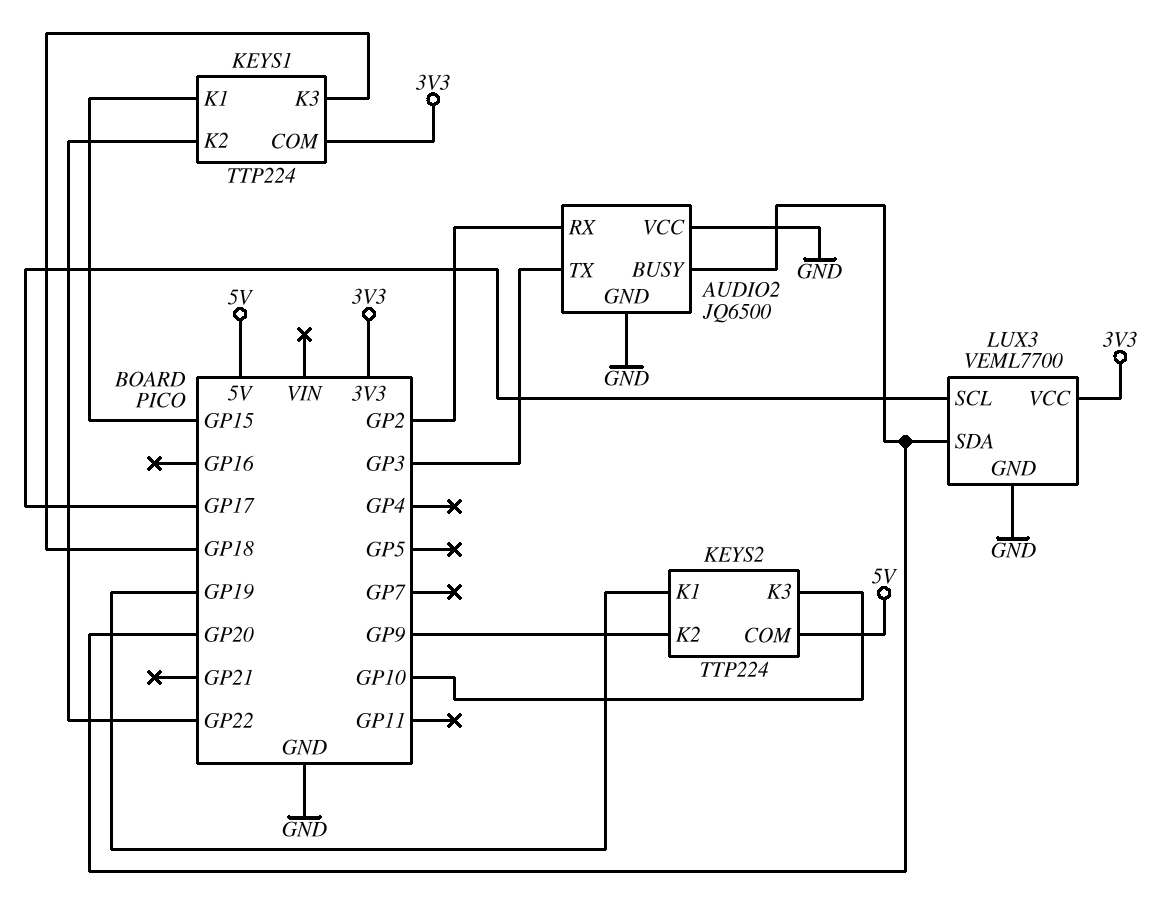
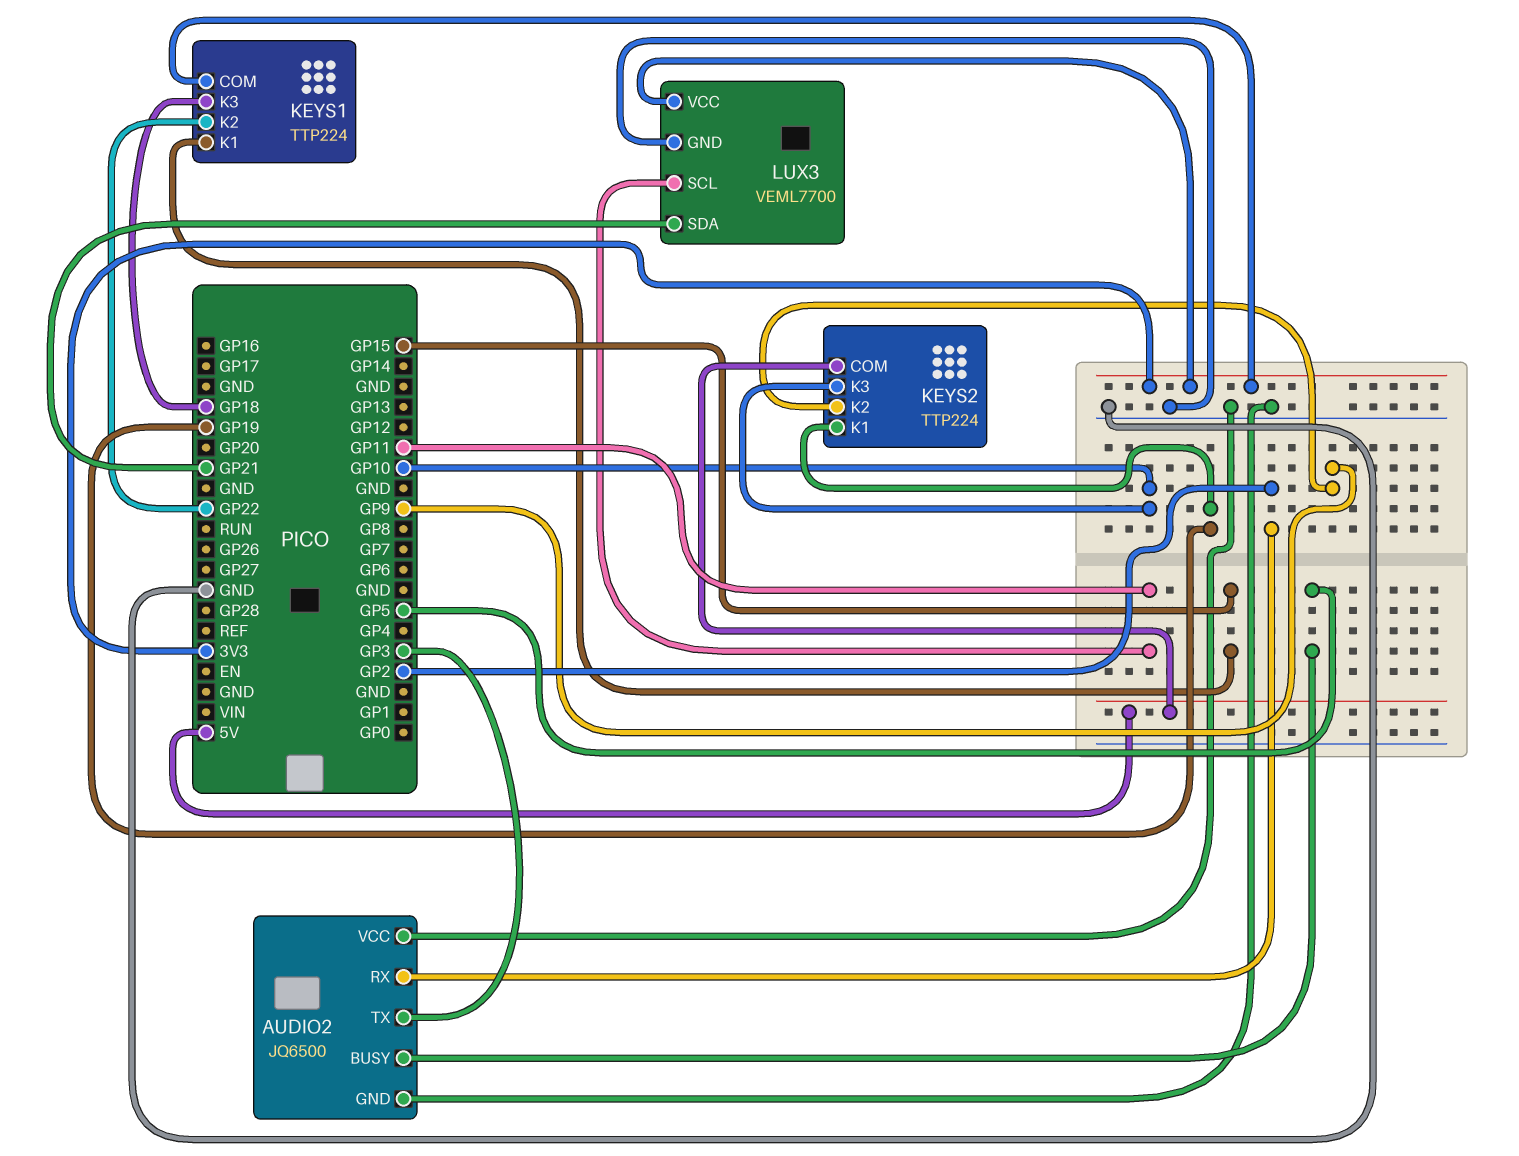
AUDIO2 pin BUSY: GP20 -> GP5
LUX3 pin SCL: GP17 -> GP11
LUX3 pin SDA: GP20 -> GP21

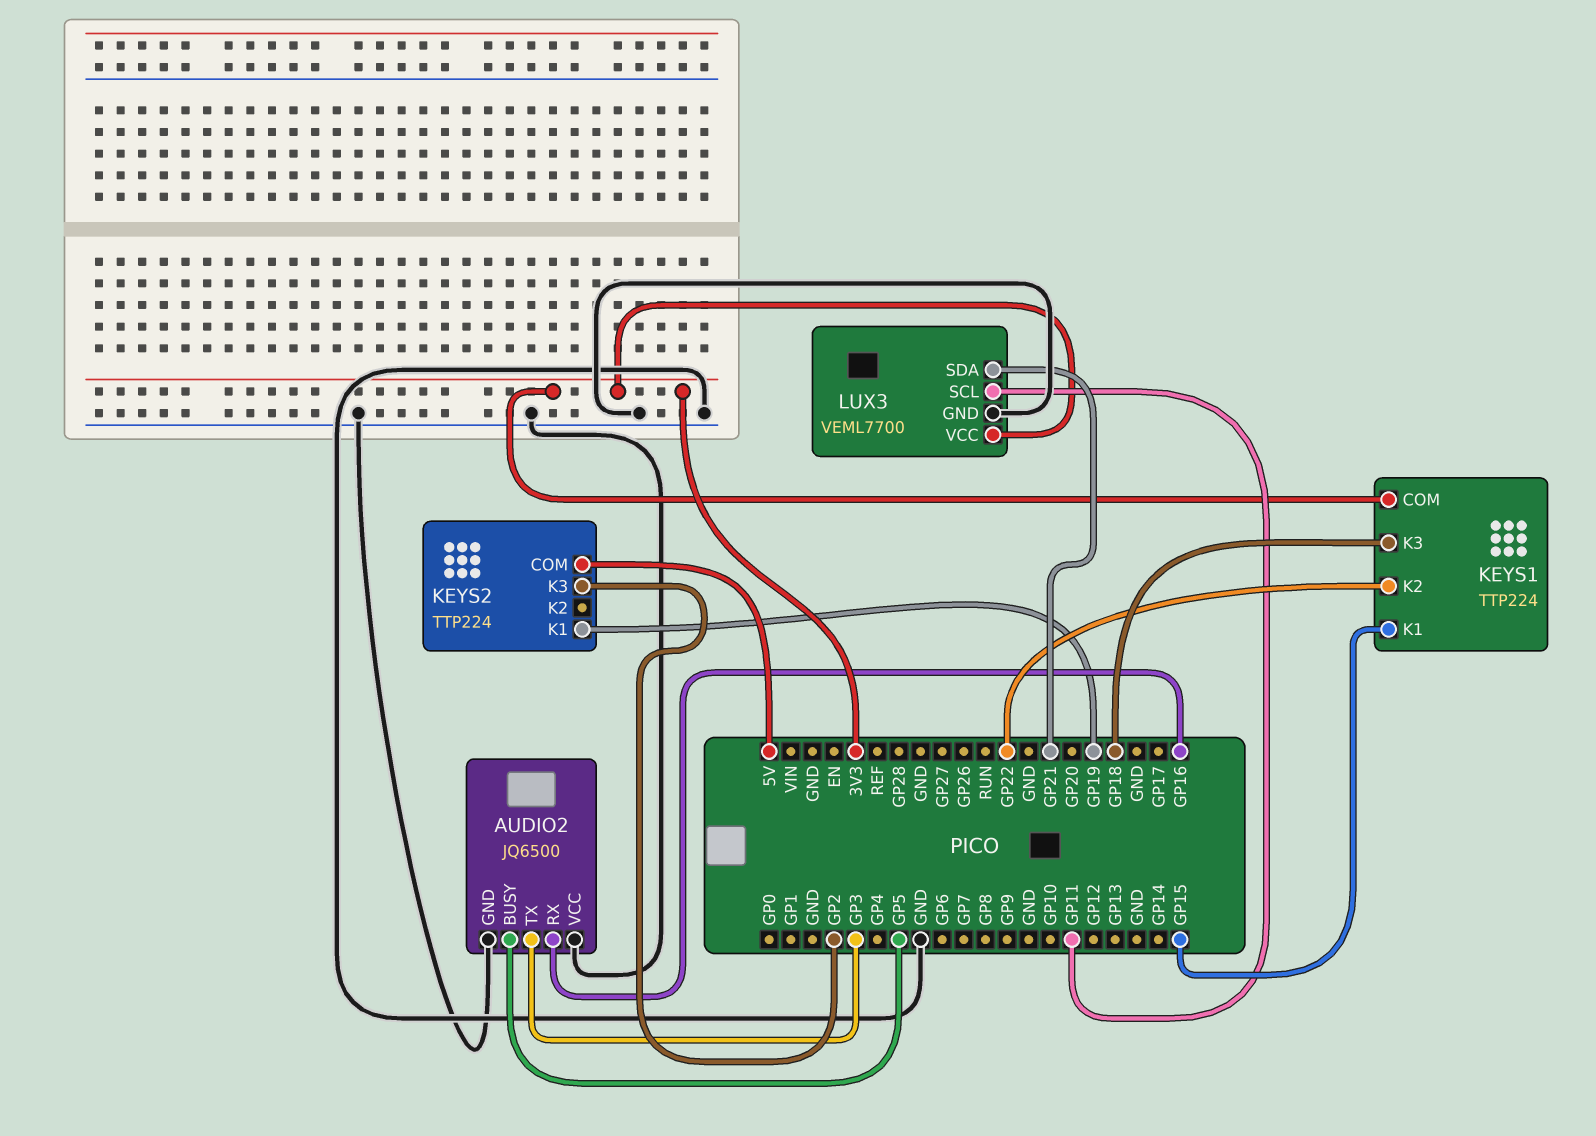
AUDIO2 pin RX: GP2 -> GP16
KEYS2 pin K2: GP9 -> none
KEYS2 pin K3: GP10 -> GP2

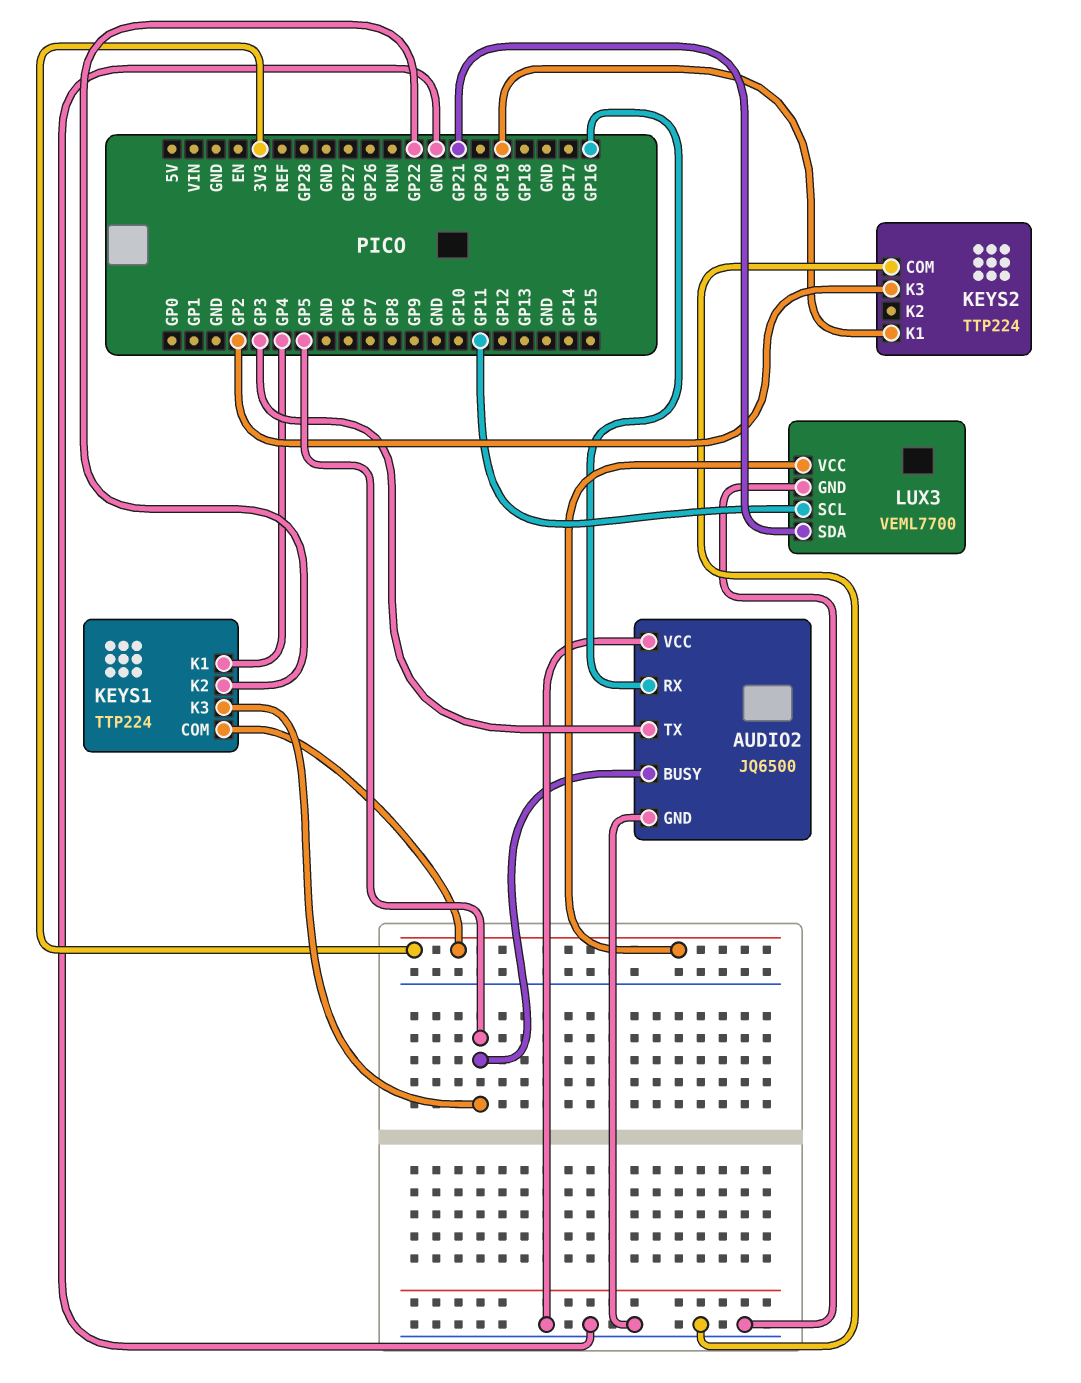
KEYS1 pin K1: GP15 -> GP4
KEYS1 pin K3: GP18 -> GP5
KEYS2 pin COM: 5V -> GND

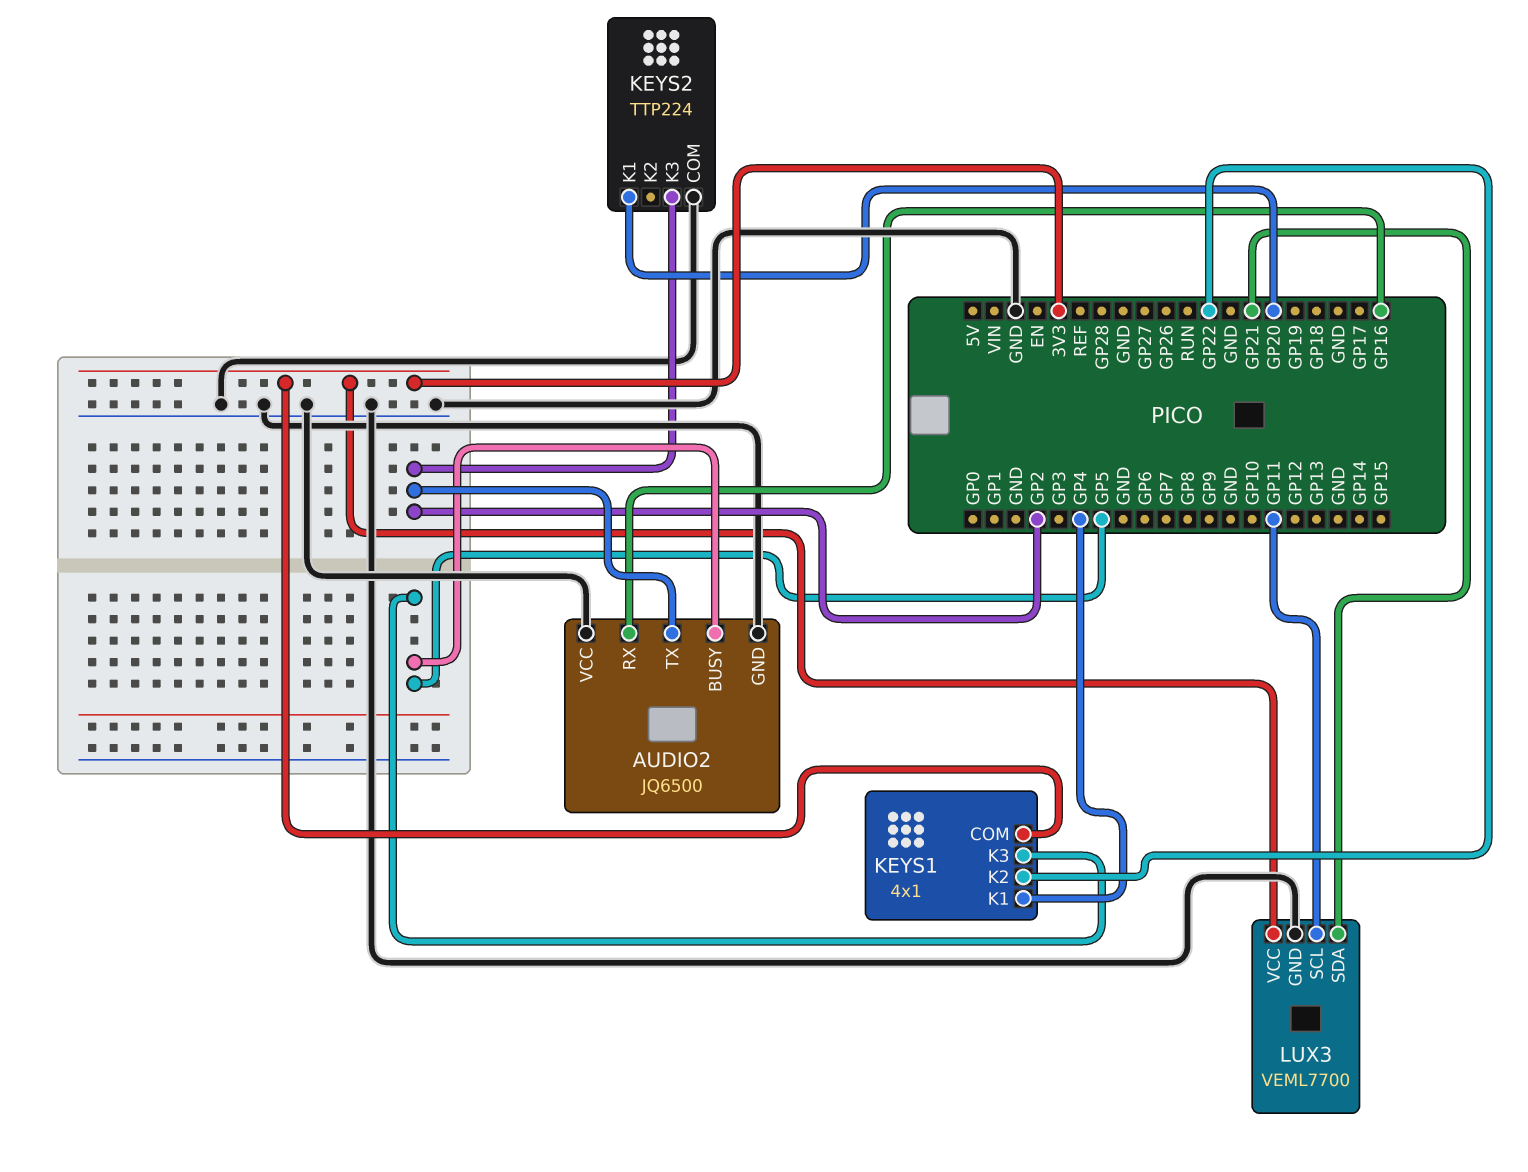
AUDIO2 pin TX: GP3 -> GP2
KEYS1: TTP224 -> 4x1
KEYS2 pin K1: GP19 -> GP20

